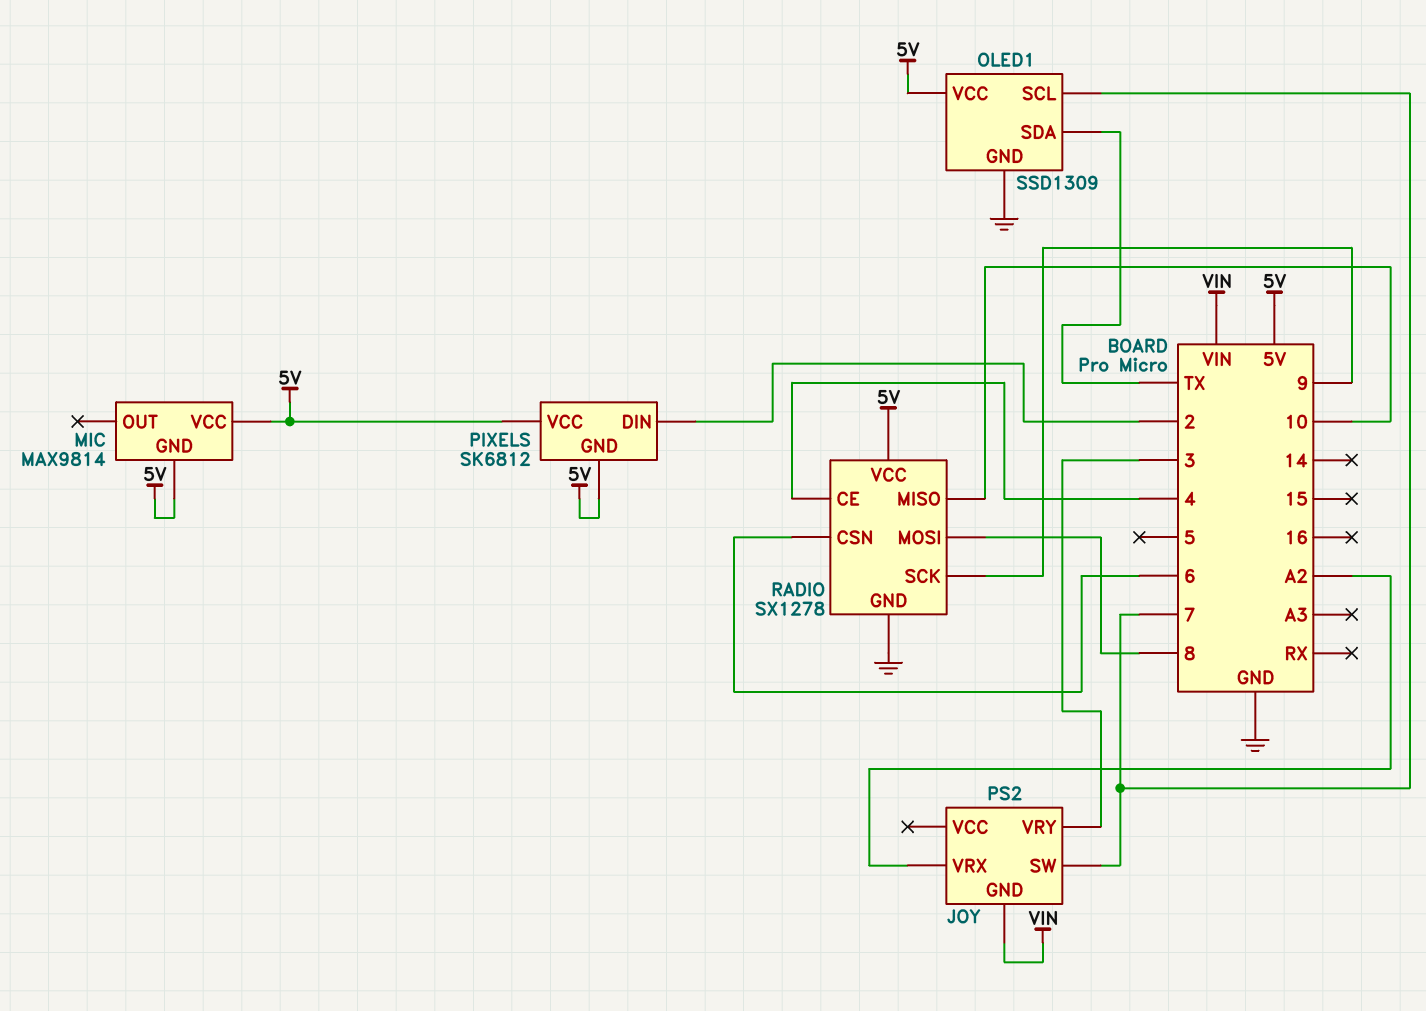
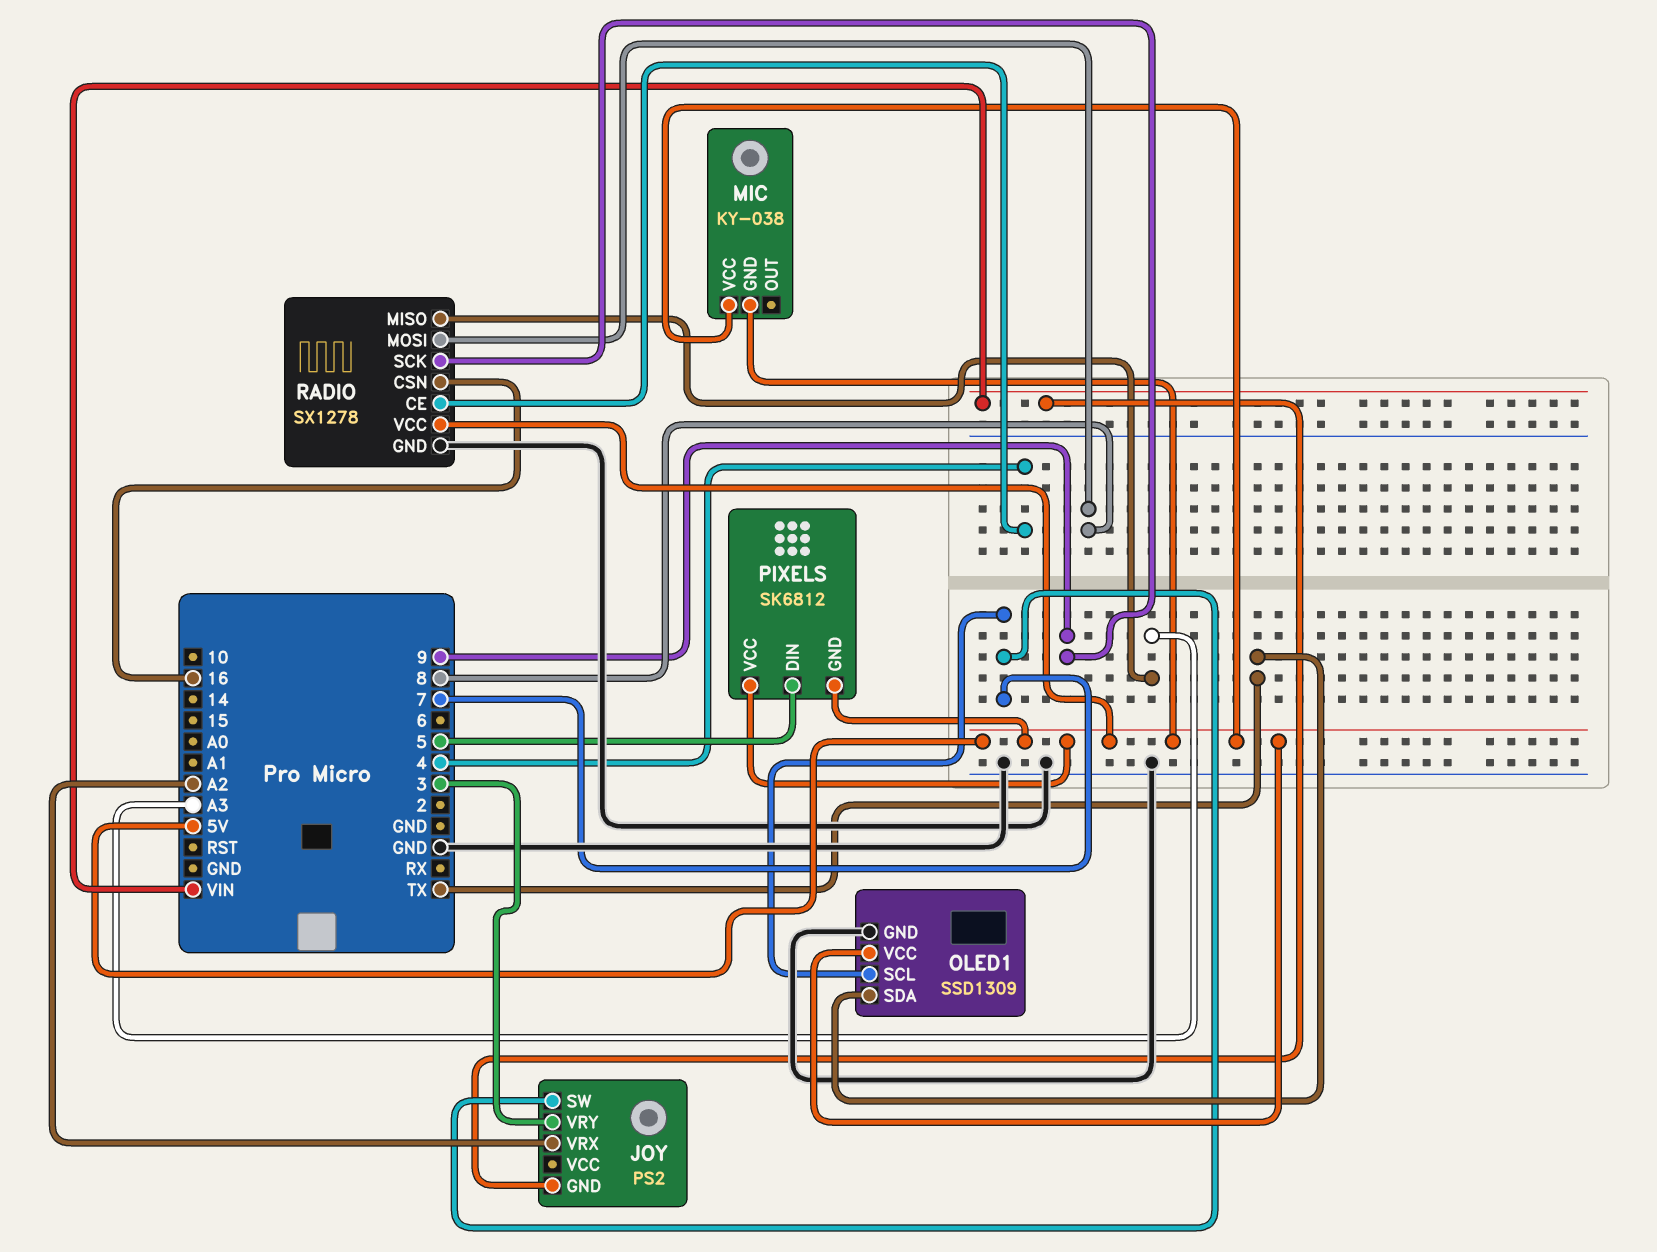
MIC: MAX9814 -> KY-038
PIXELS pin DIN: 2 -> 5
RADIO pin CSN: 6 -> 16
RADIO pin MISO: 10 -> A3

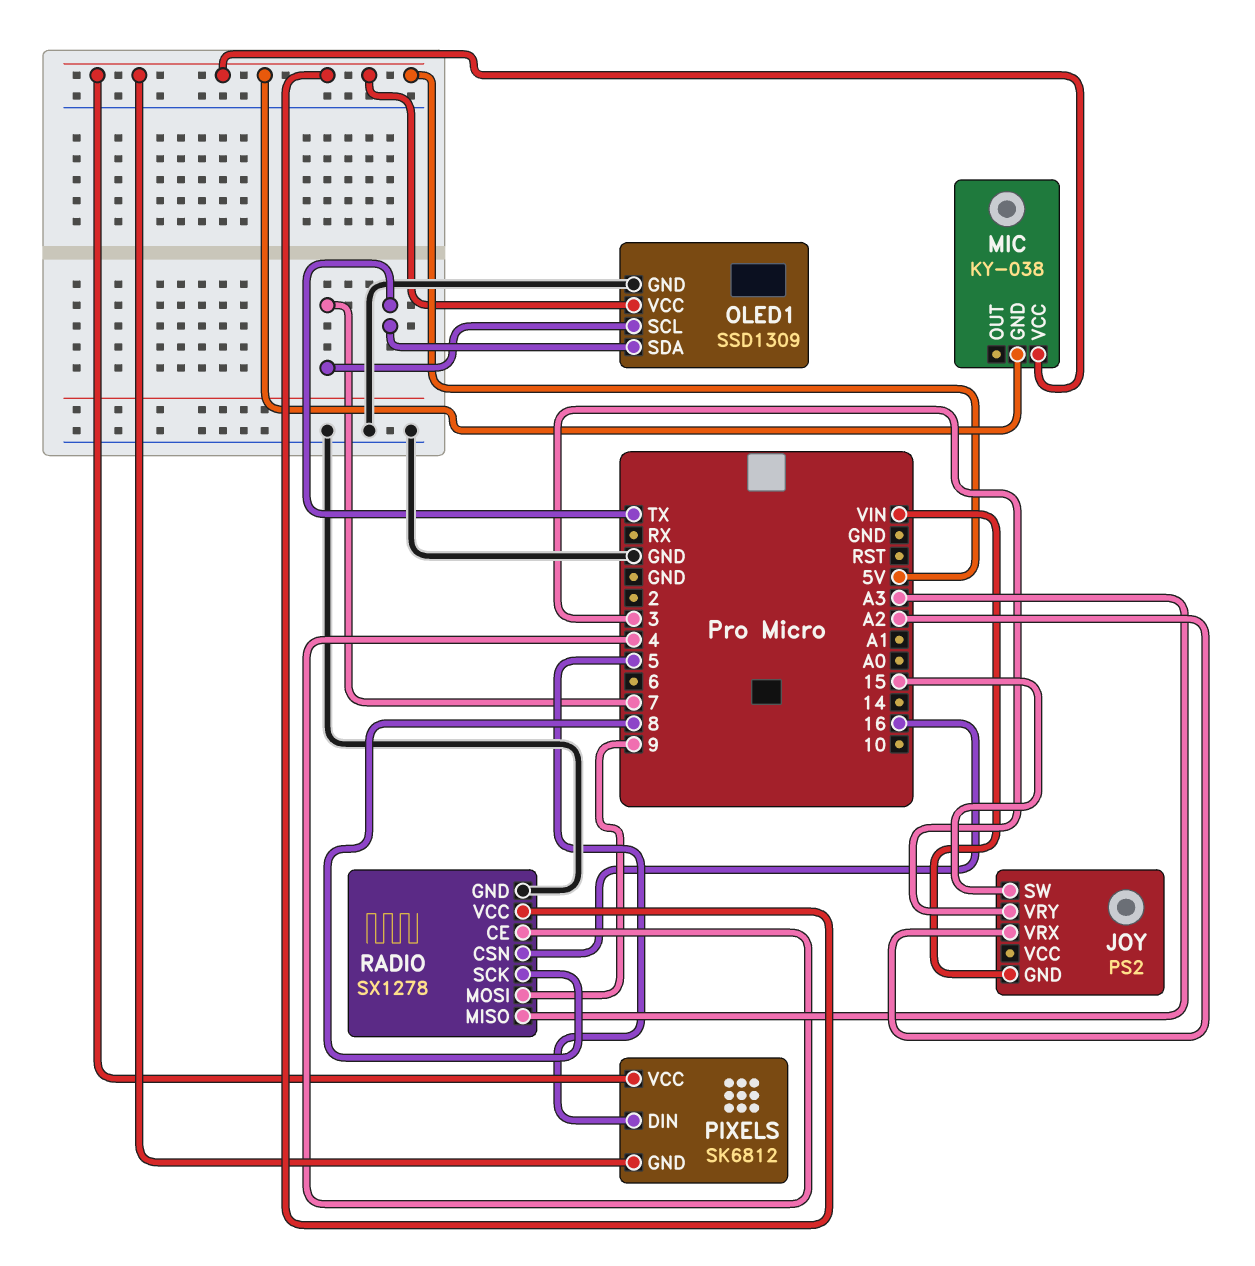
JOY pin SW: 7 -> 15
RADIO pin MOSI: 8 -> 9
RADIO pin SCK: 9 -> 8

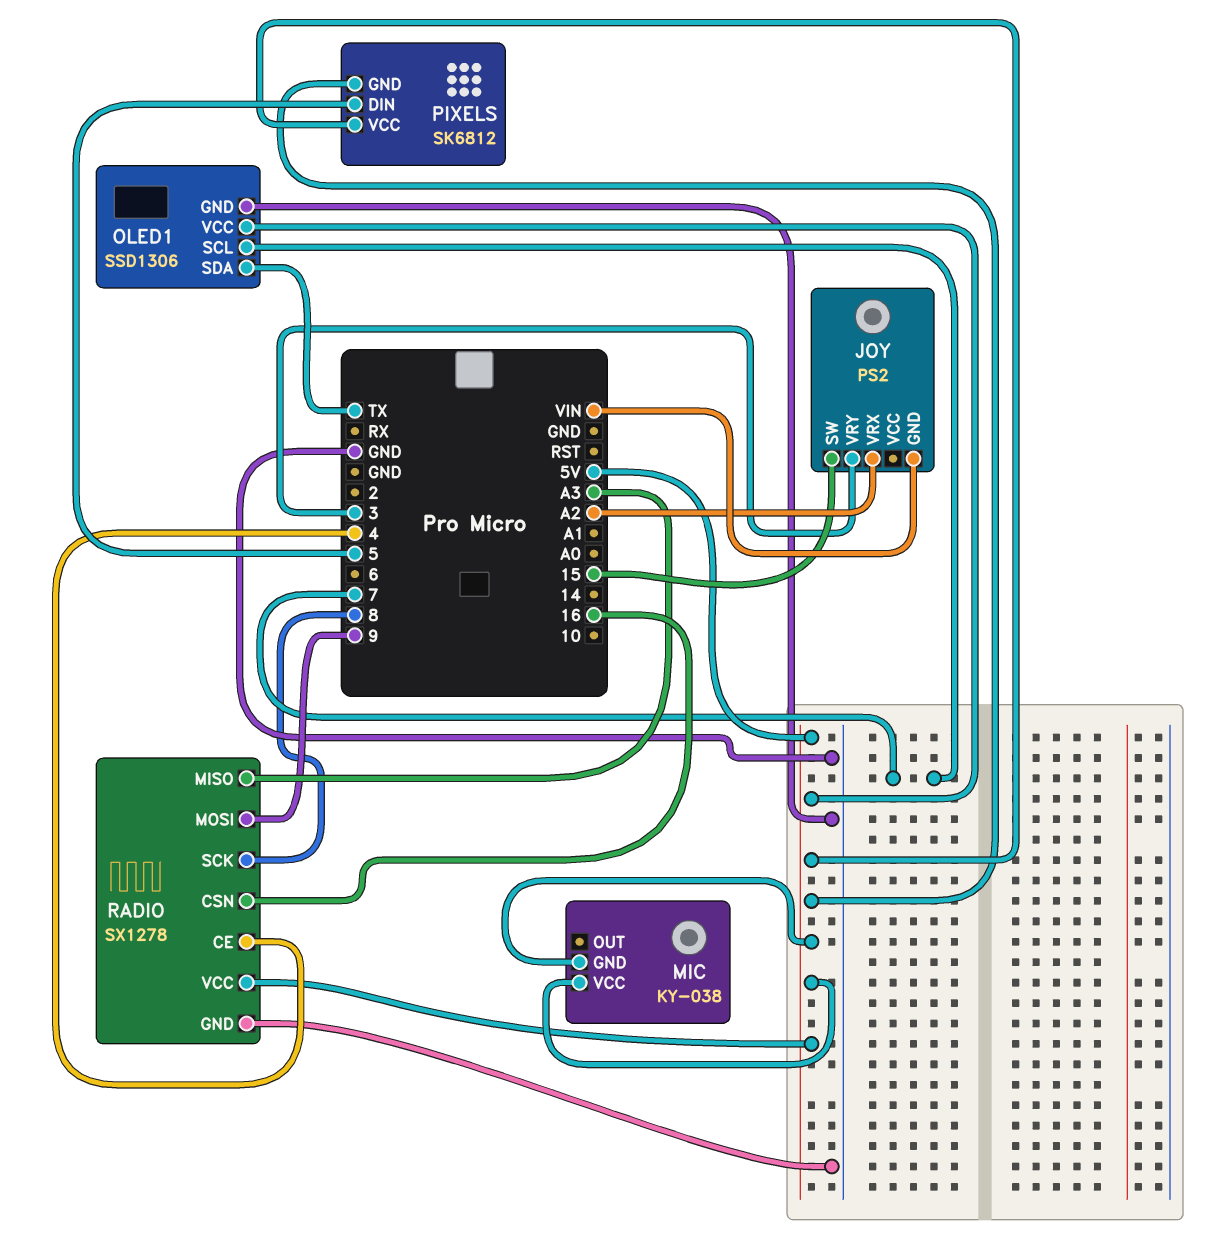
OLED1: SSD1309 -> SSD1306

